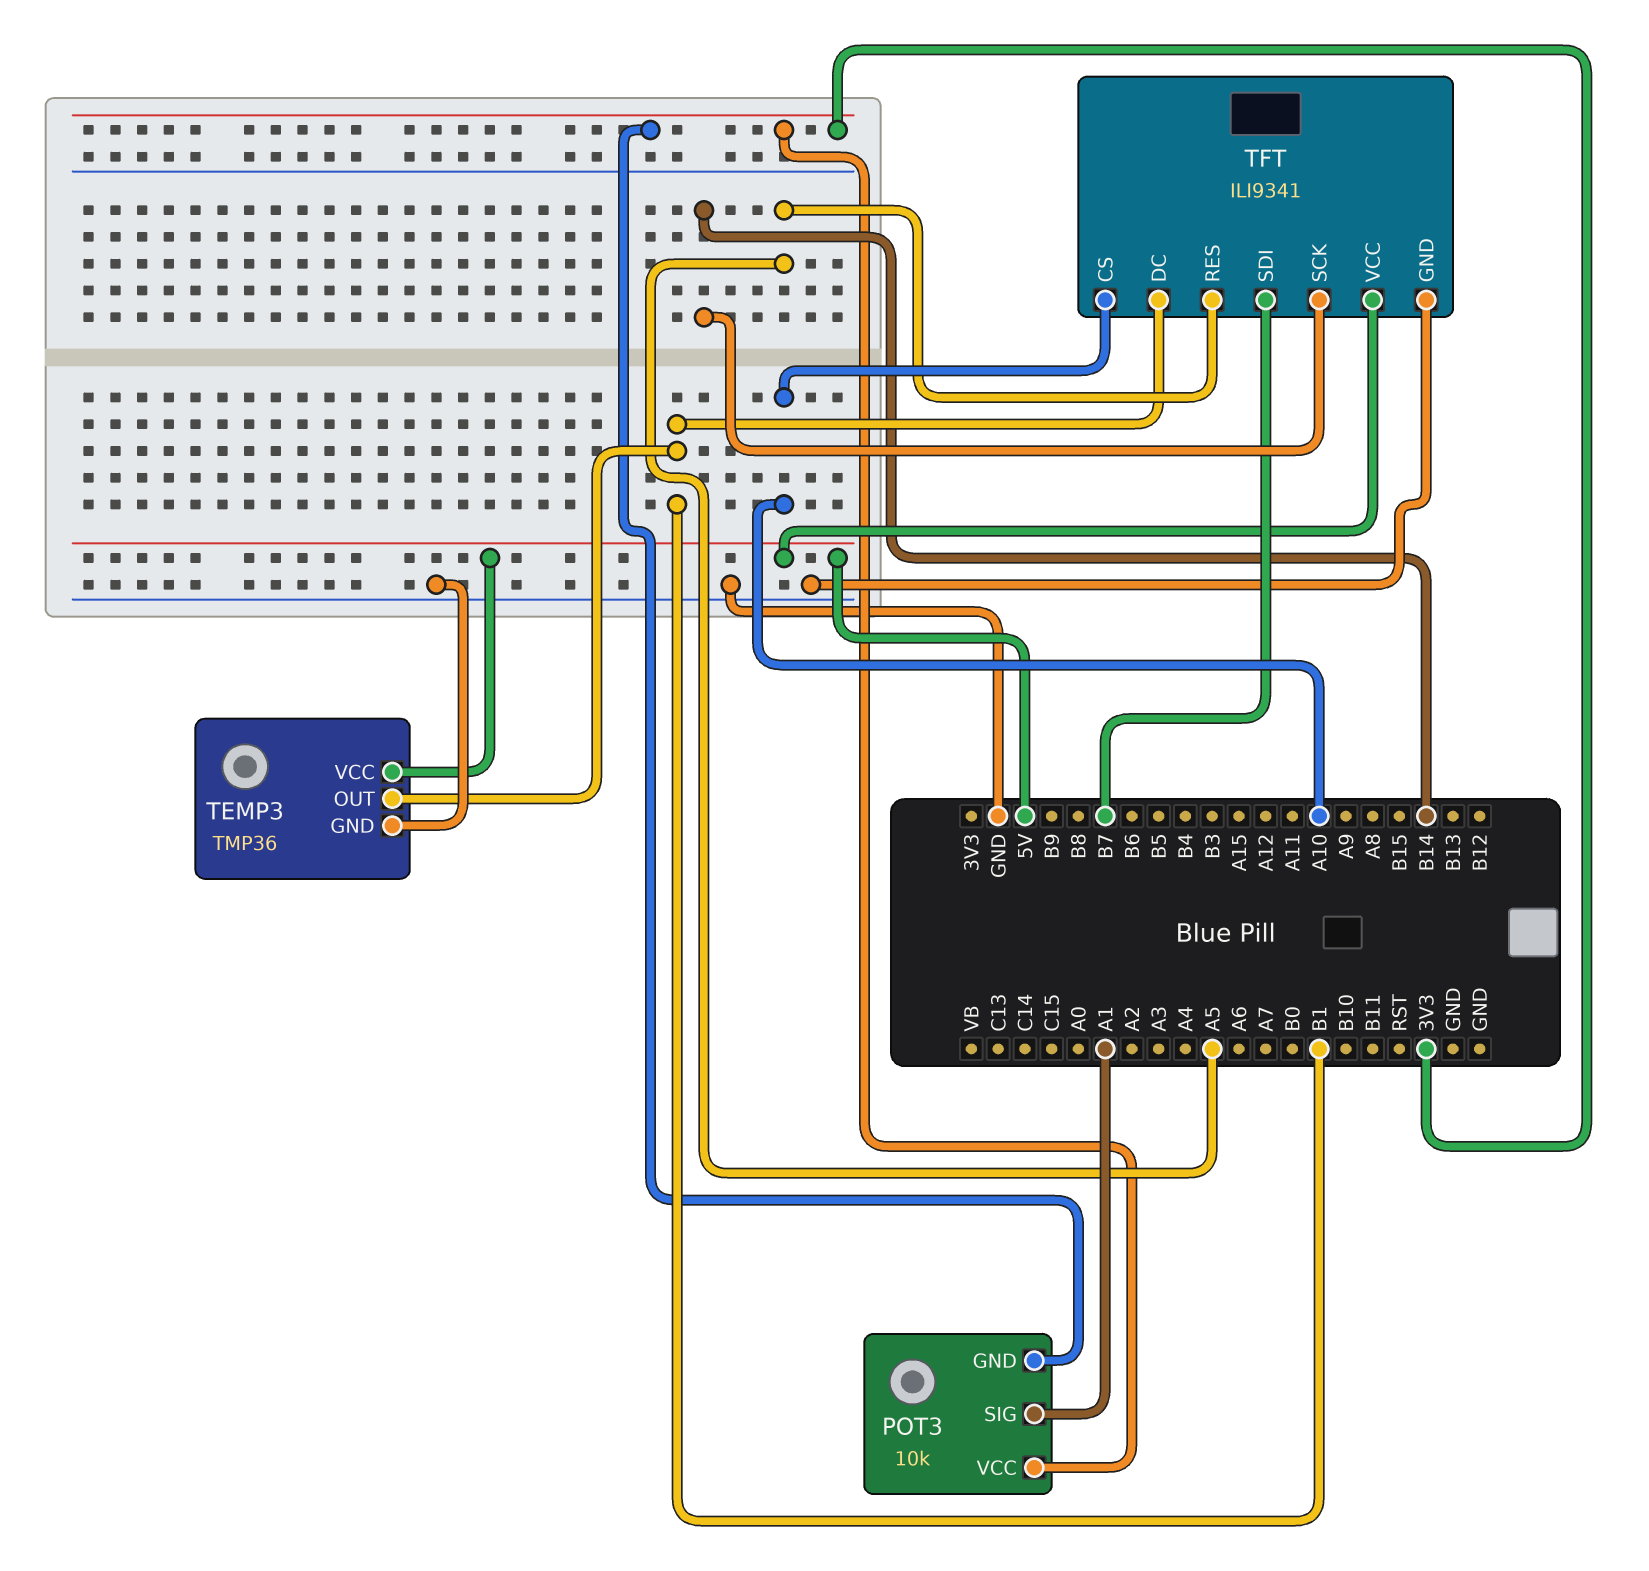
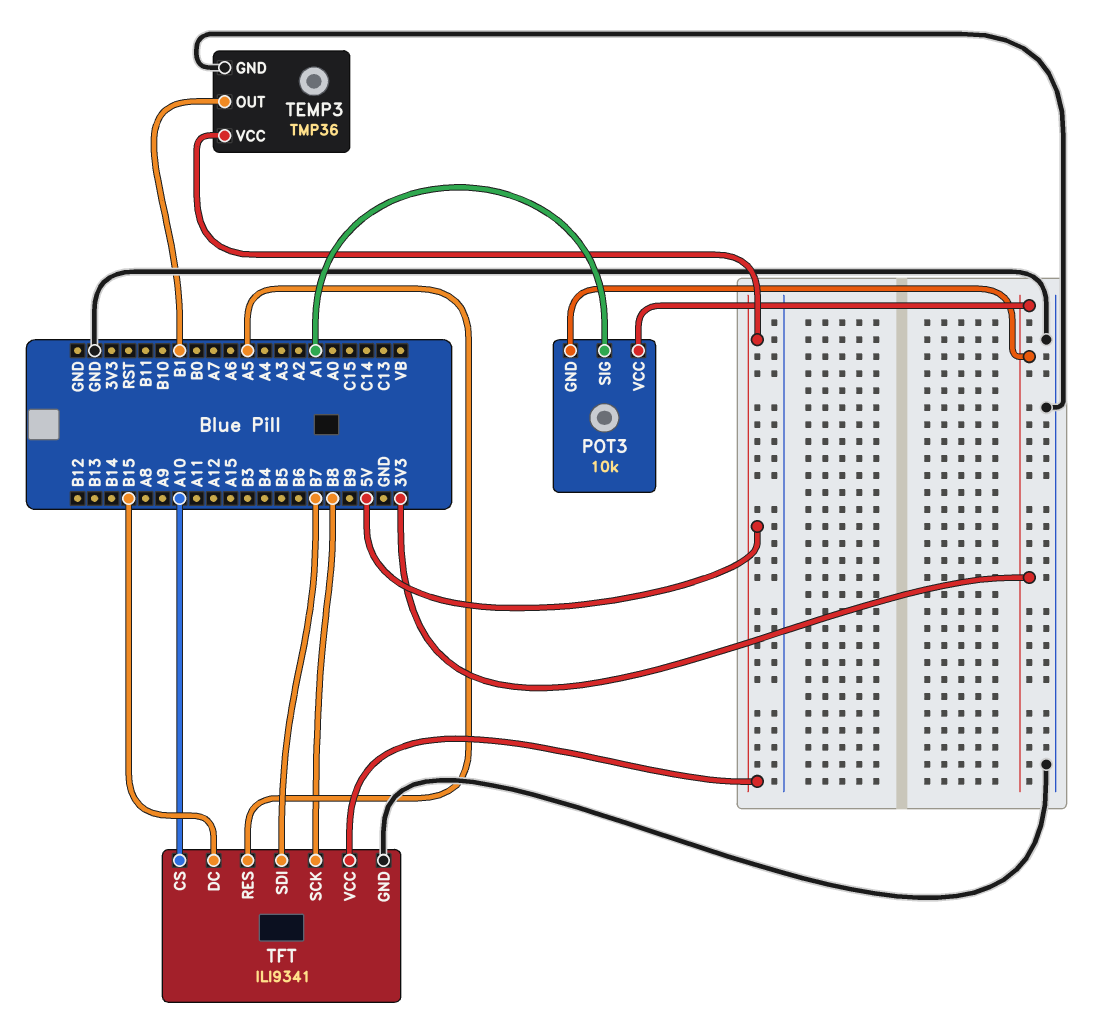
TFT pin DC: B1 -> B15
TFT pin SCK: B14 -> B8

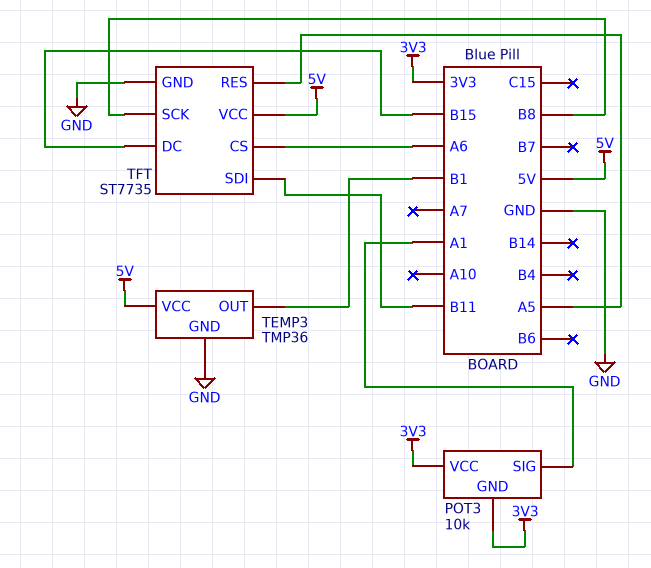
TFT: ILI9341 -> ST7735
TFT pin CS: A10 -> A6
TFT pin SDI: B7 -> B11

